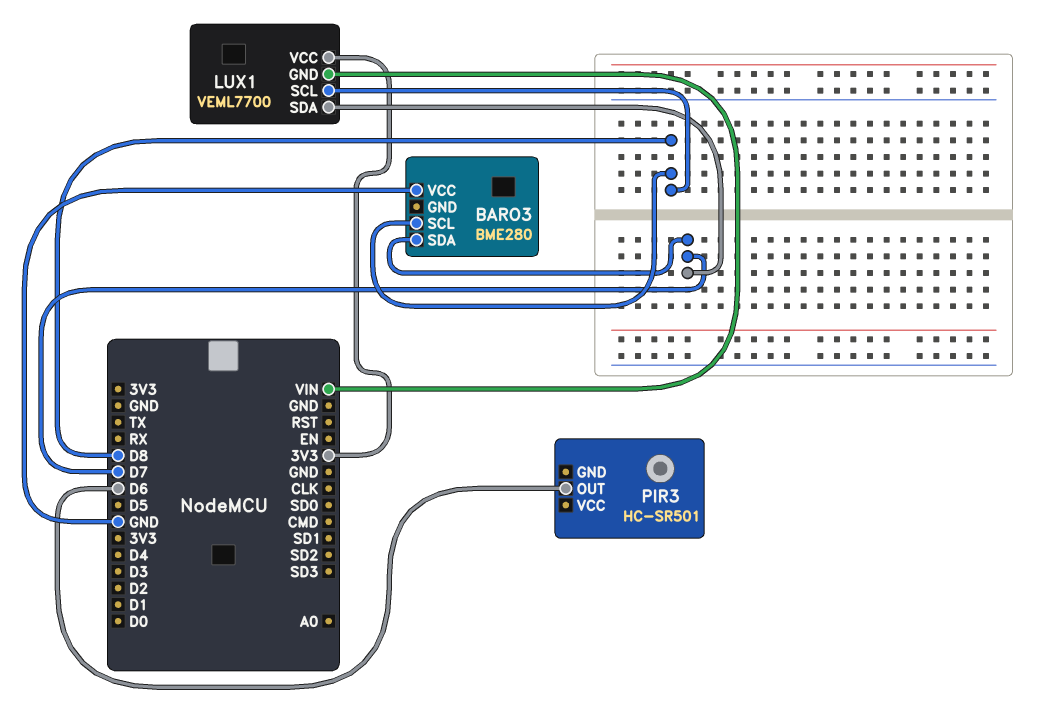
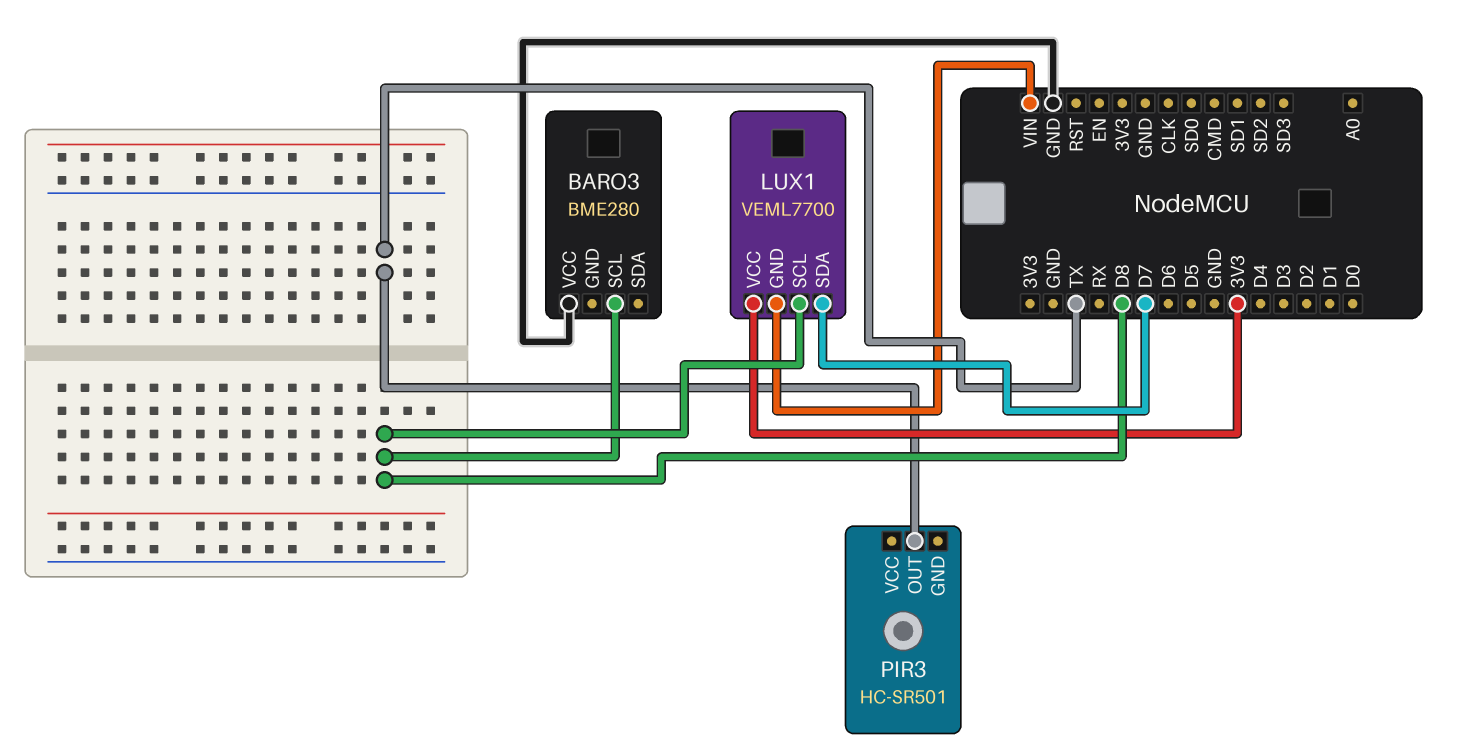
BARO3 pin SDA: D7 -> none
PIR3 pin OUT: D6 -> TX

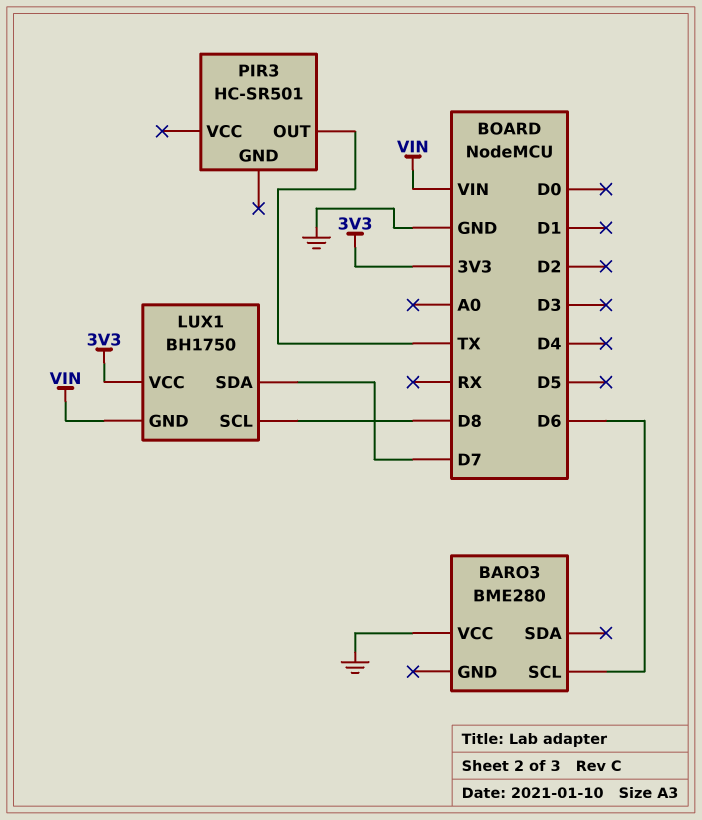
BARO3 pin SCL: D8 -> D6
LUX1: VEML7700 -> BH1750

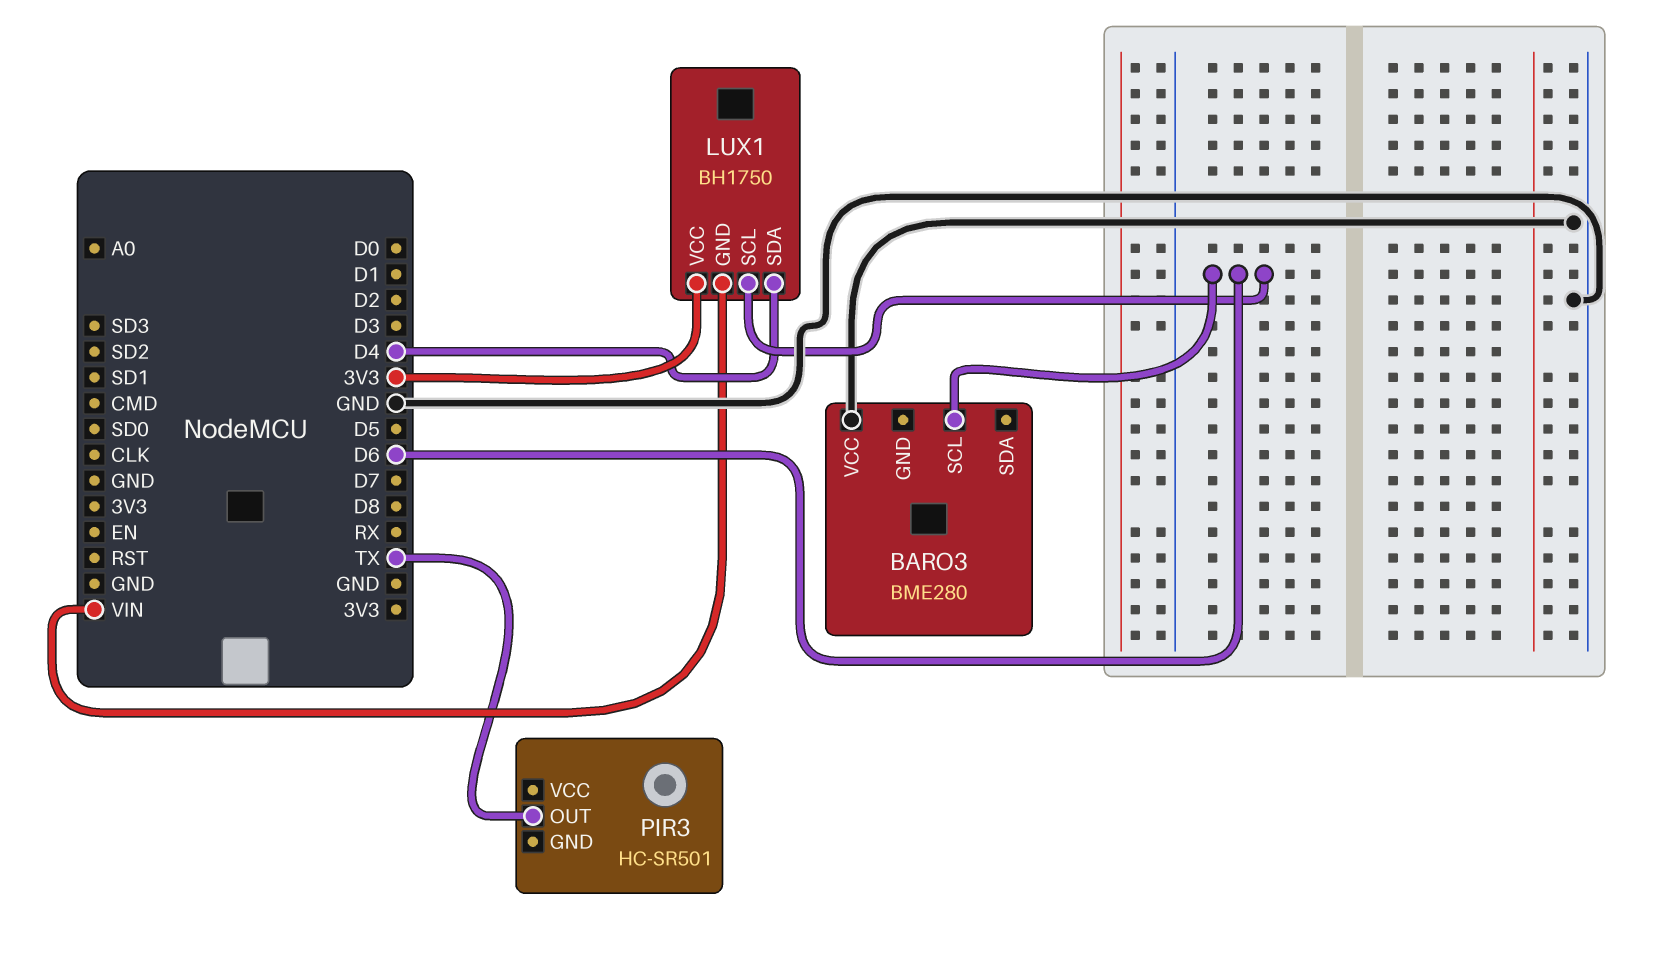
LUX1 pin SCL: D8 -> D6
LUX1 pin SDA: D7 -> D4

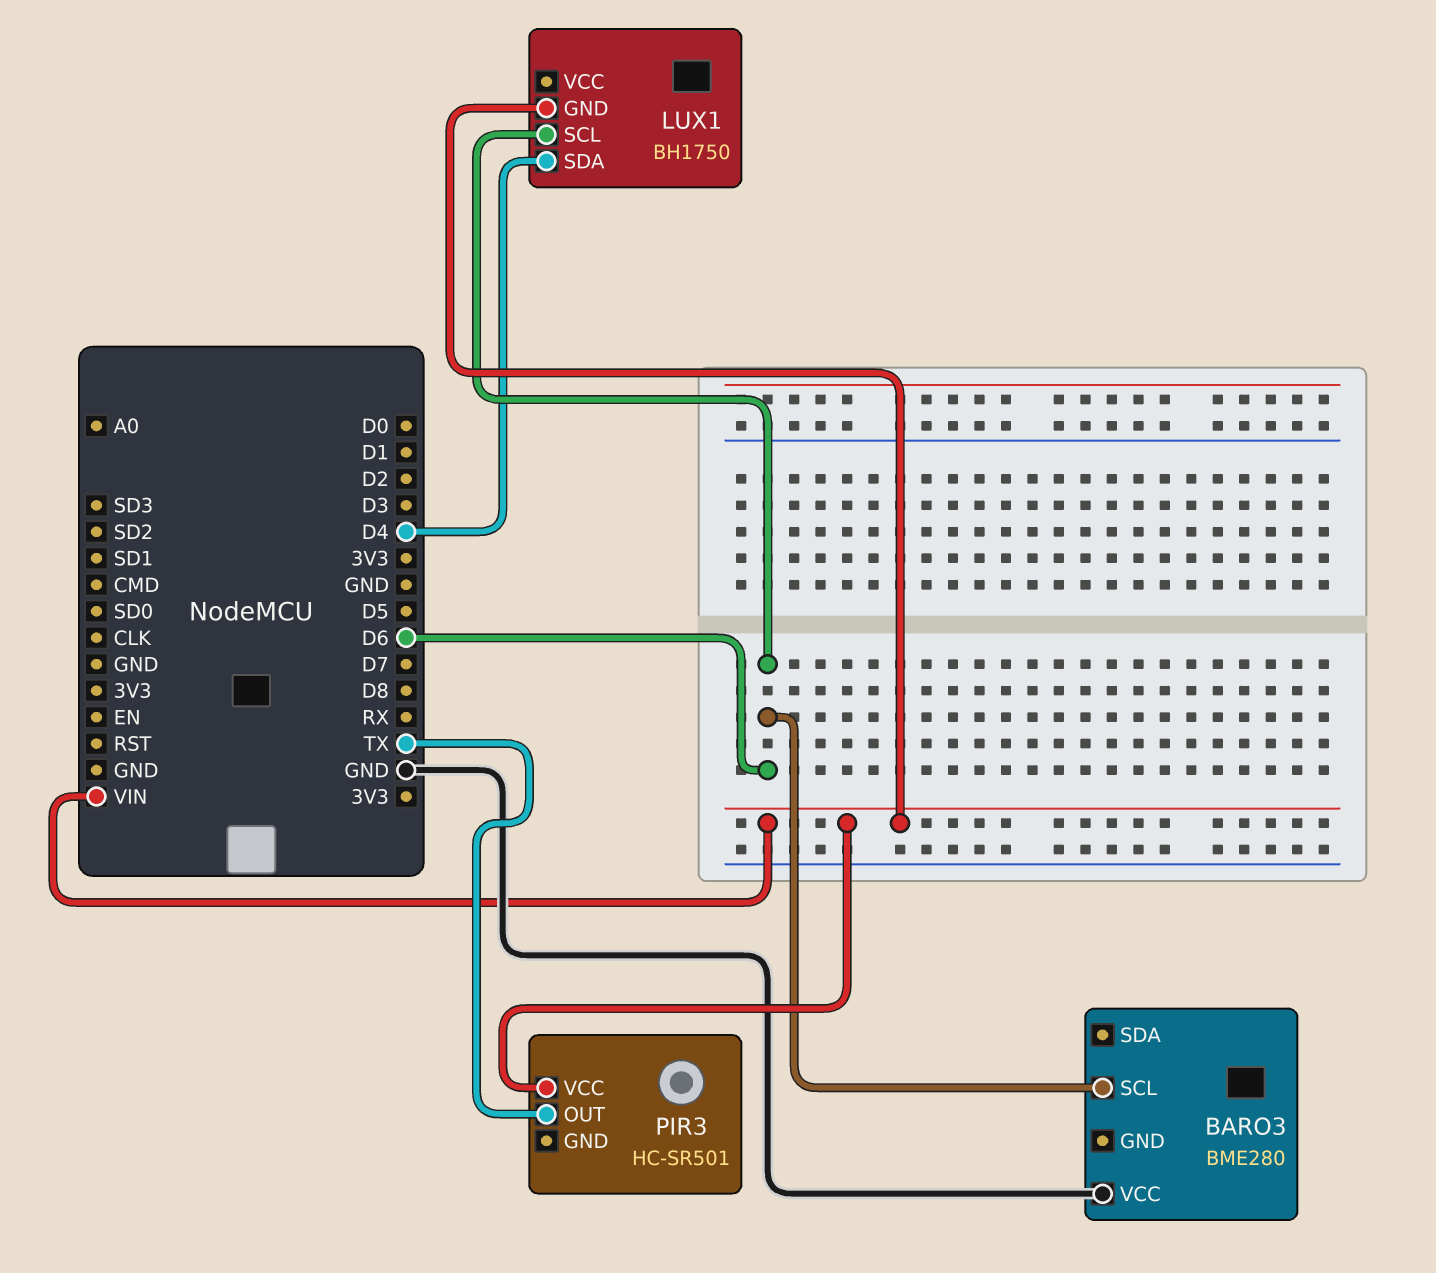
LUX1 pin VCC: 3V3 -> none
PIR3 pin VCC: none -> VIN

